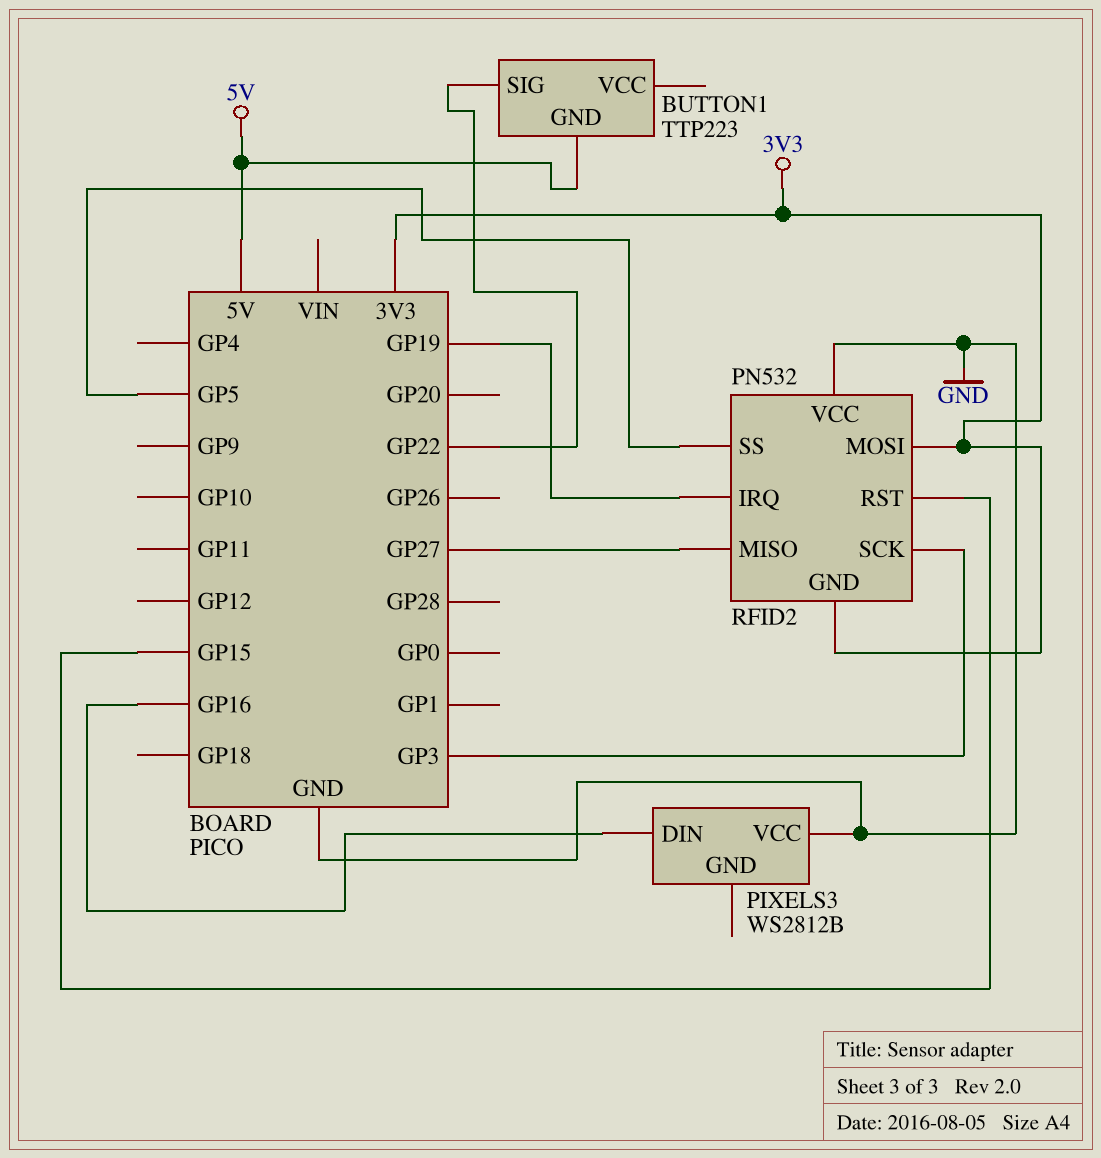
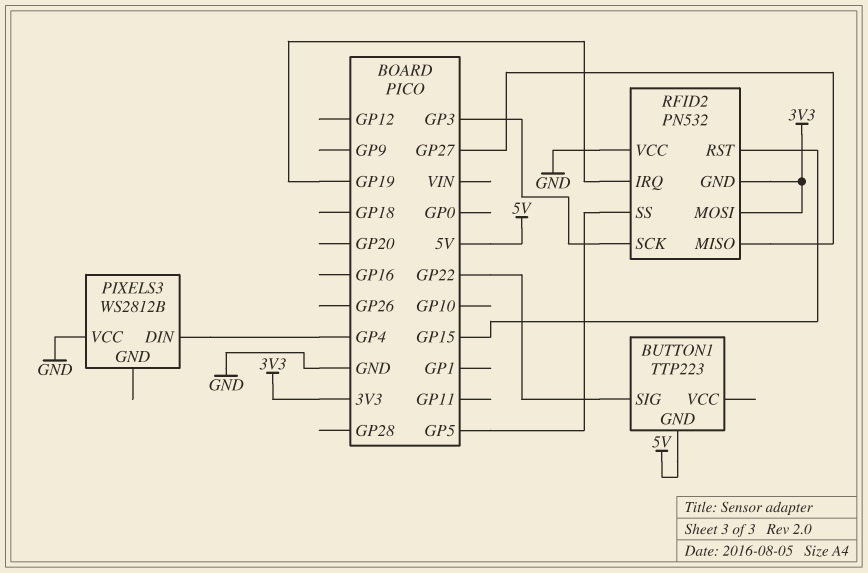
PIXELS3 pin DIN: GP16 -> GP4

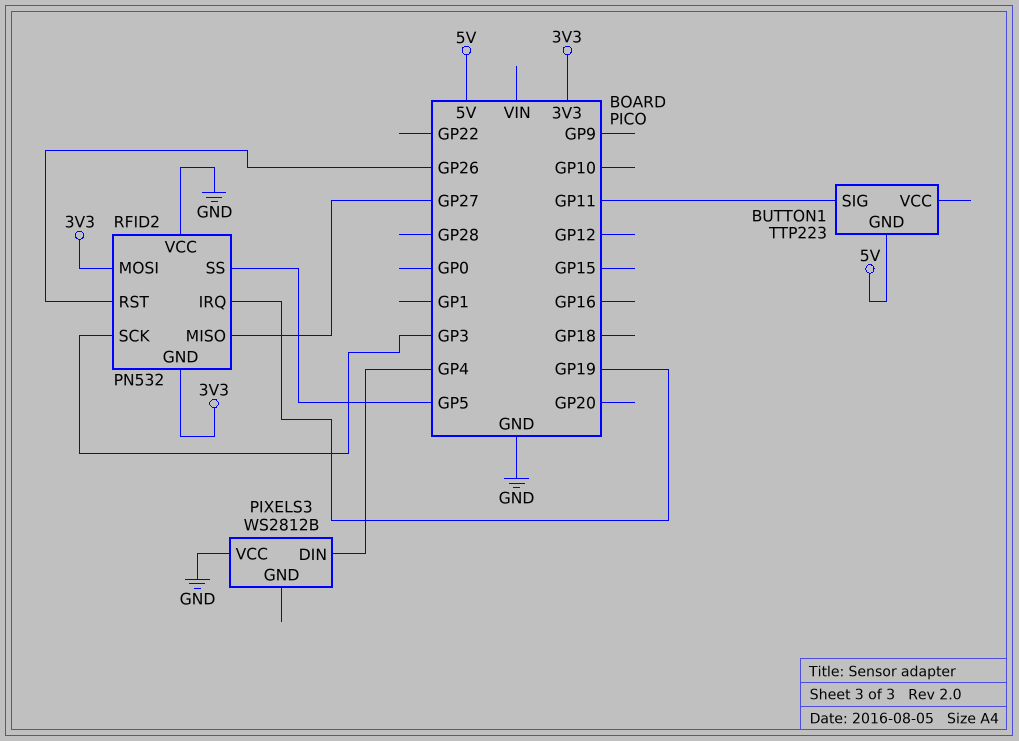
BUTTON1 pin SIG: GP22 -> GP11
RFID2 pin RST: GP15 -> GP26

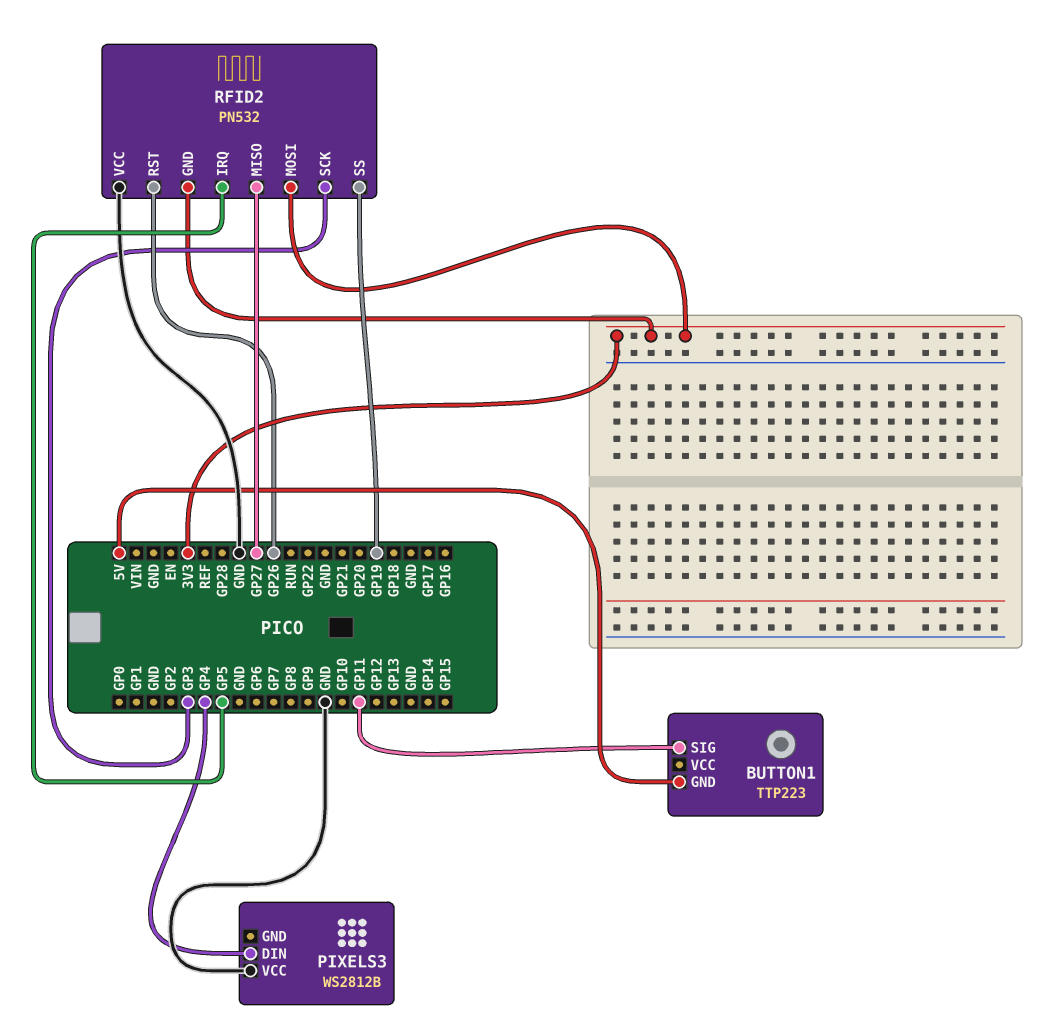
RFID2 pin IRQ: GP19 -> GP5
RFID2 pin SS: GP5 -> GP19

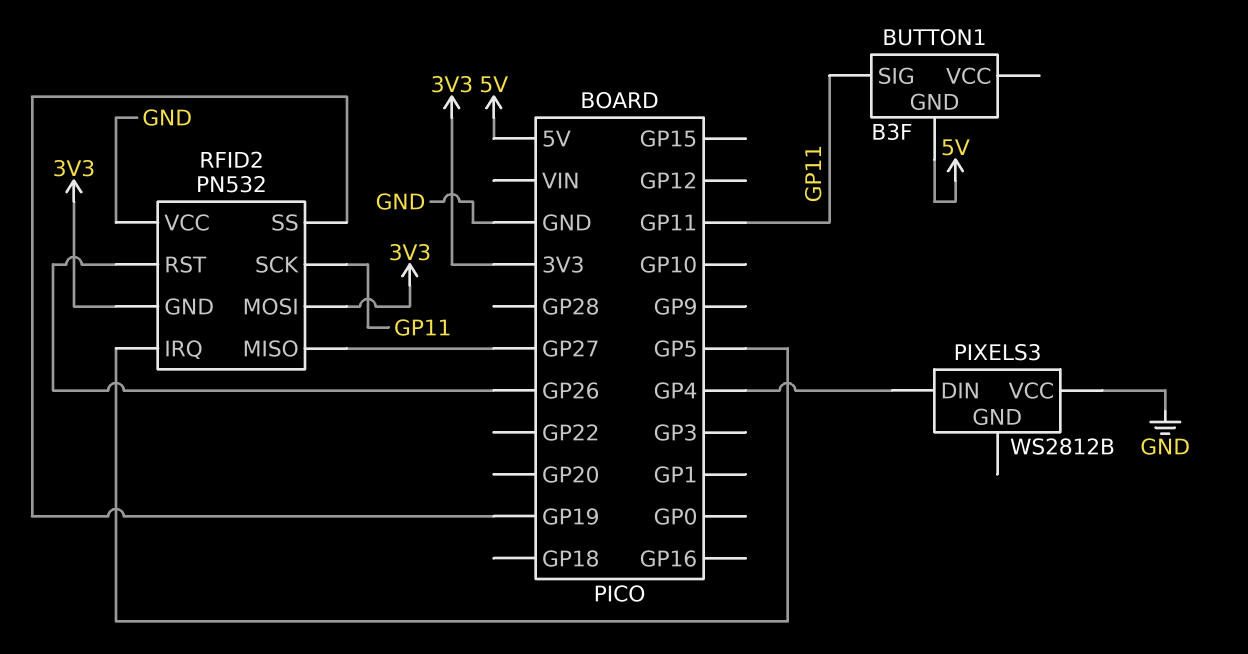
BUTTON1: TTP223 -> B3F
RFID2 pin SCK: GP3 -> GP11

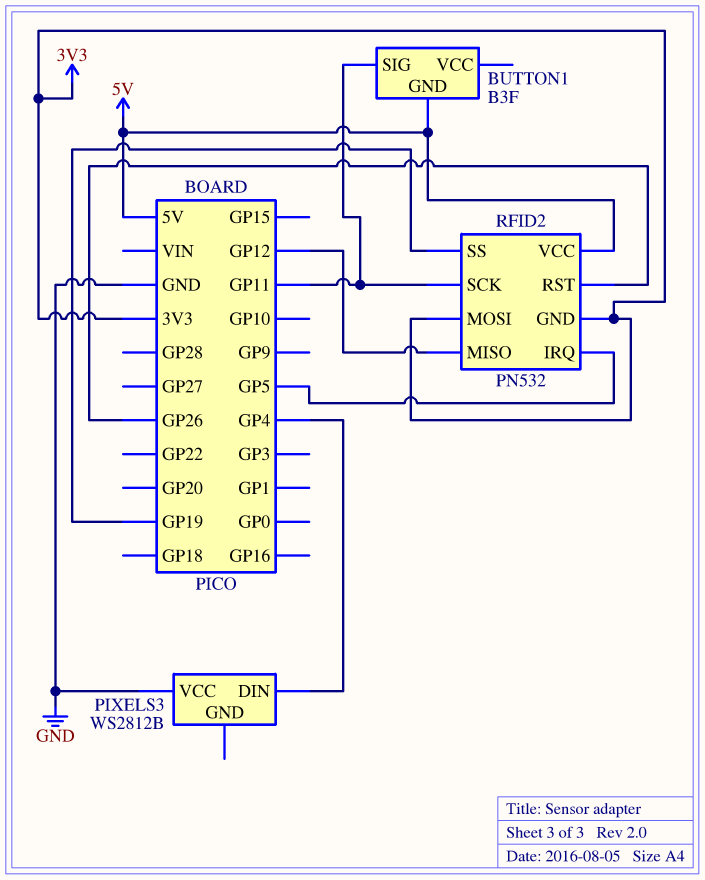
RFID2 pin MISO: GP27 -> GP12
RFID2 pin VCC: GND -> 5V

